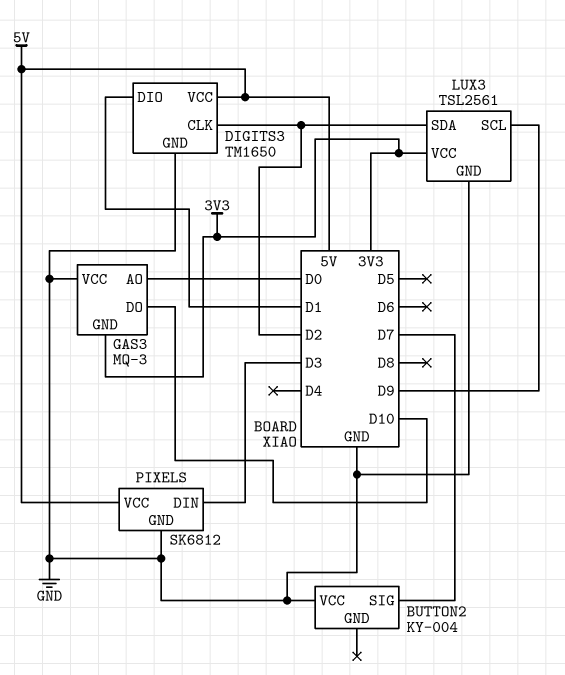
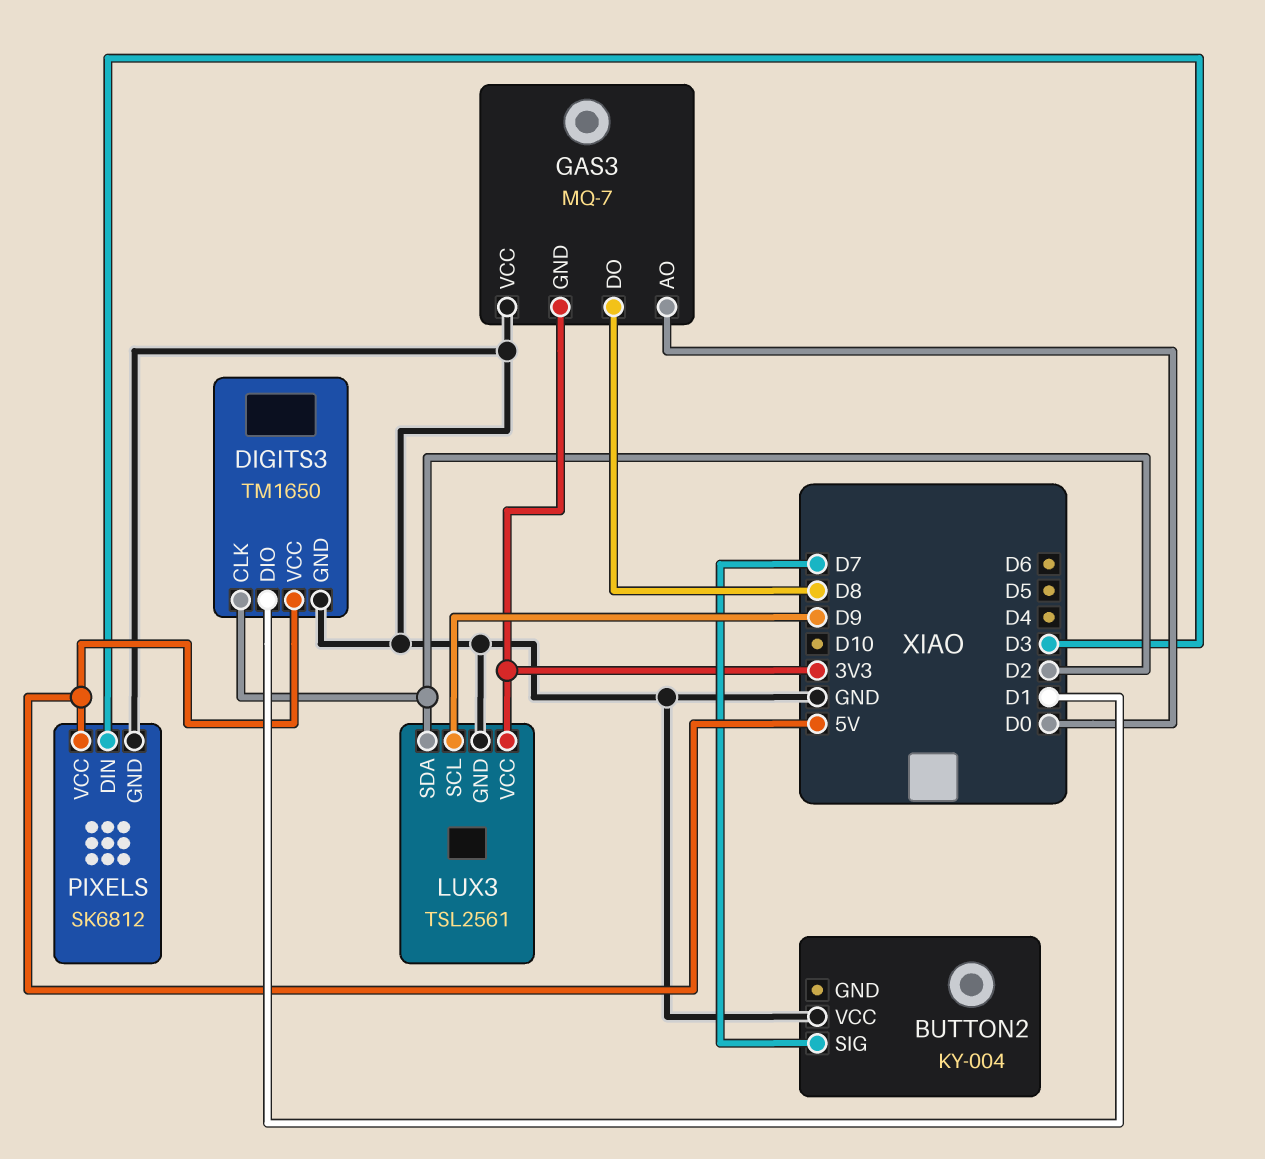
GAS3: MQ-3 -> MQ-7
GAS3 pin DO: D10 -> D8

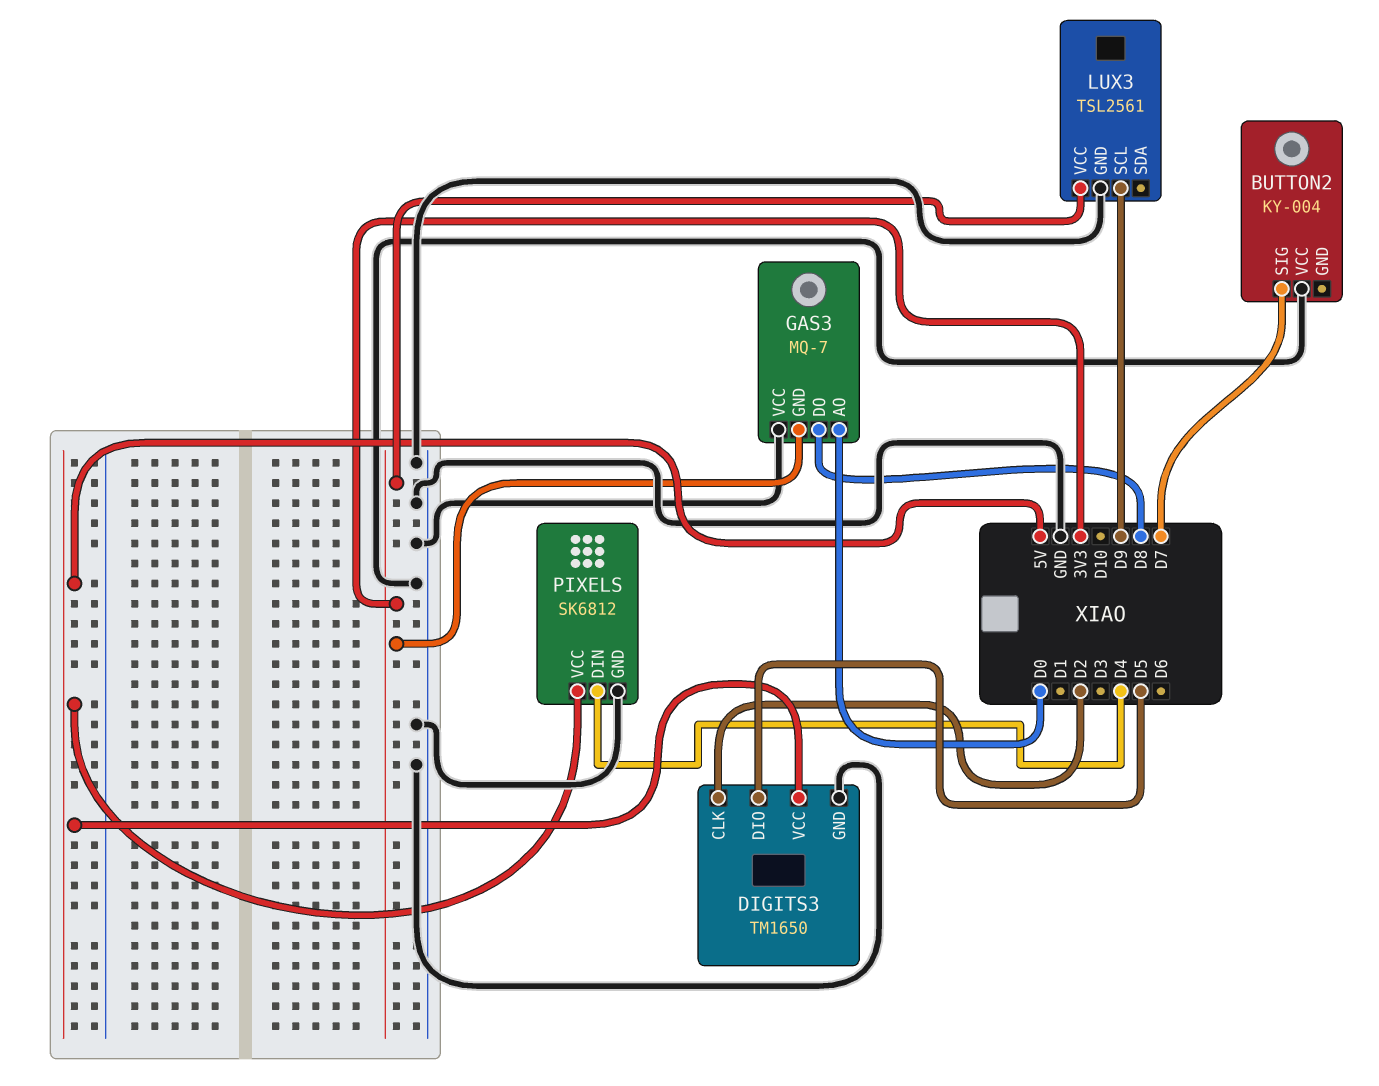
DIGITS3 pin DIO: D1 -> D5
LUX3 pin SDA: D2 -> none
PIXELS pin DIN: D3 -> D4

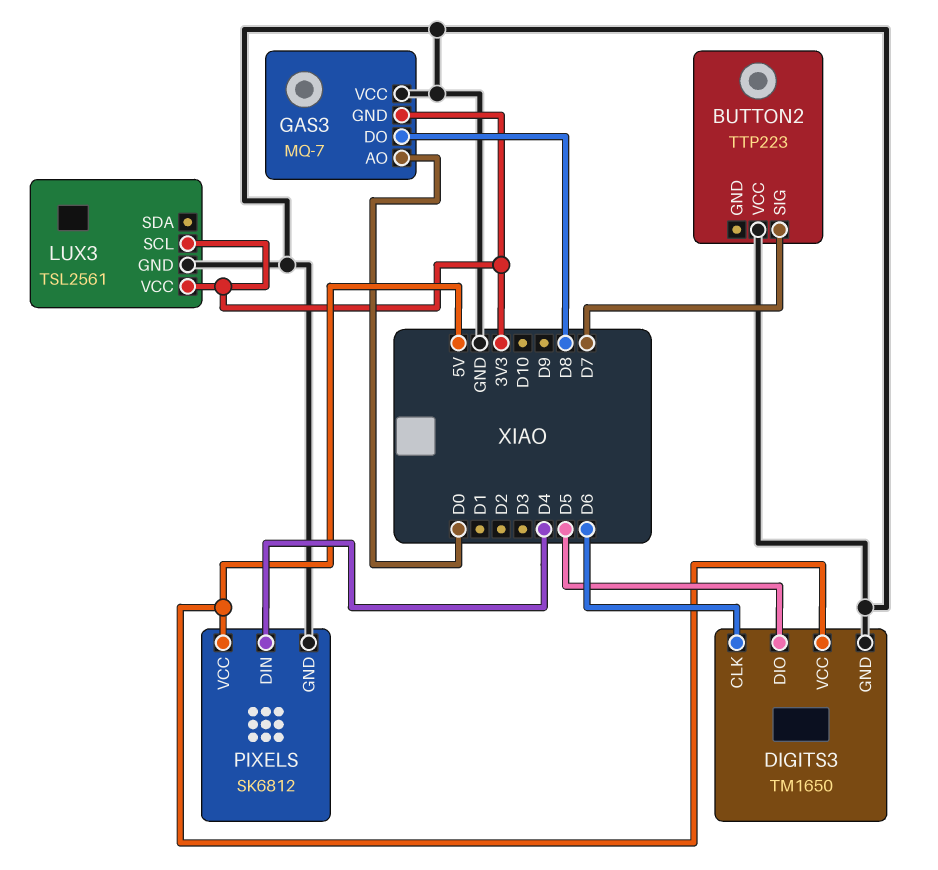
BUTTON2: KY-004 -> TTP223
DIGITS3 pin CLK: D2 -> D6
LUX3 pin SCL: D9 -> 3V3

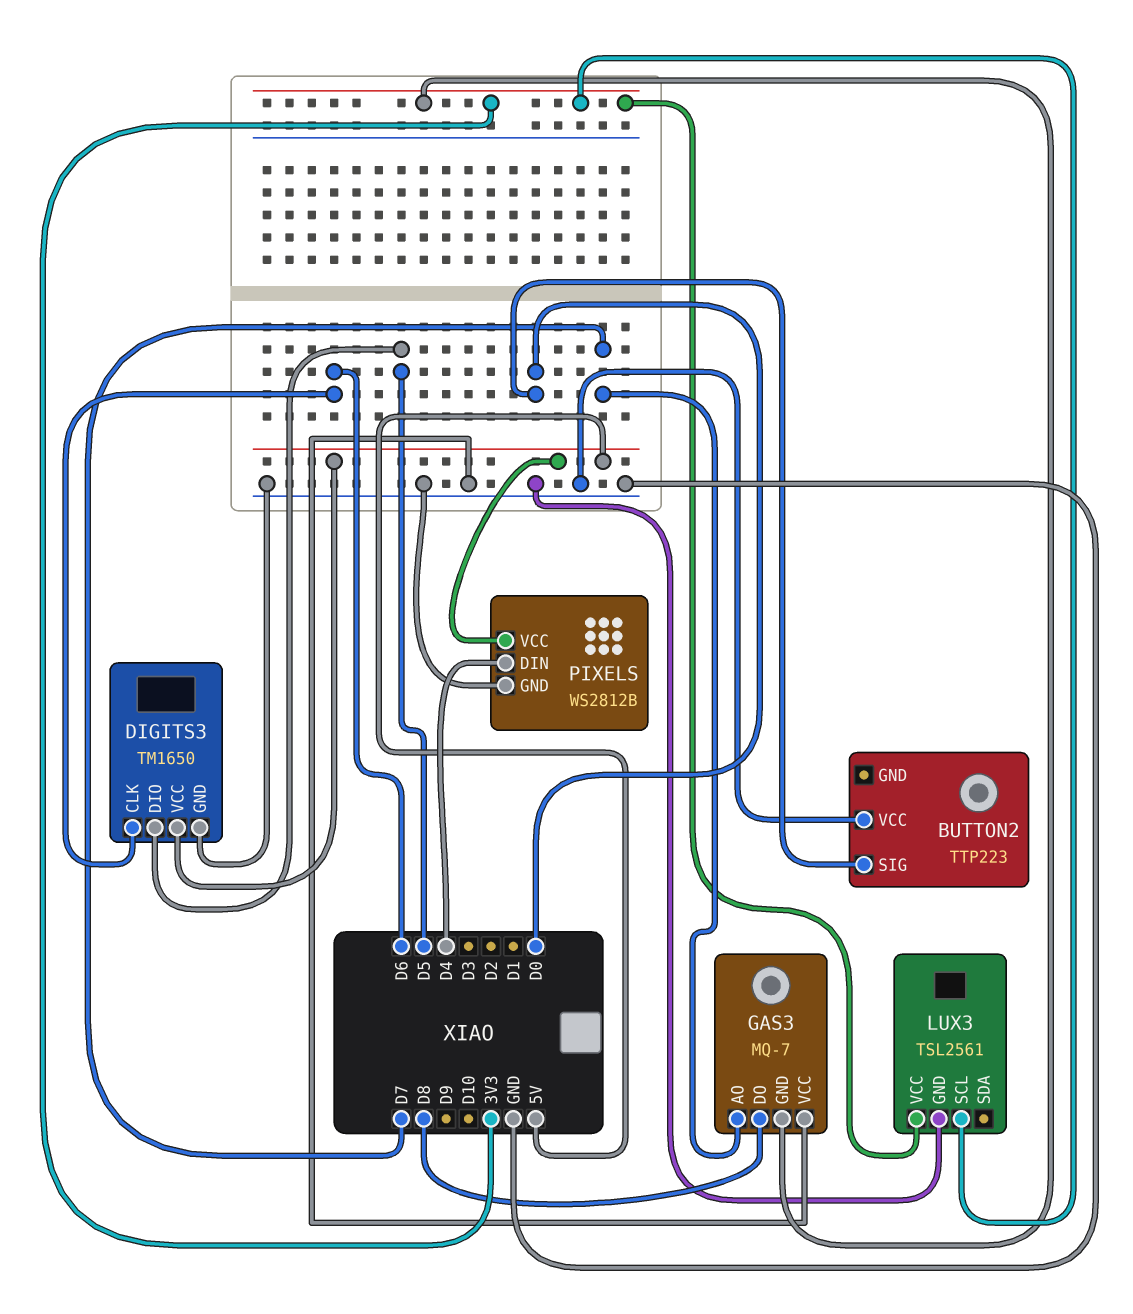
BUTTON2 pin SIG: D7 -> D0
GAS3 pin AO: D0 -> D7
PIXELS: SK6812 -> WS2812B

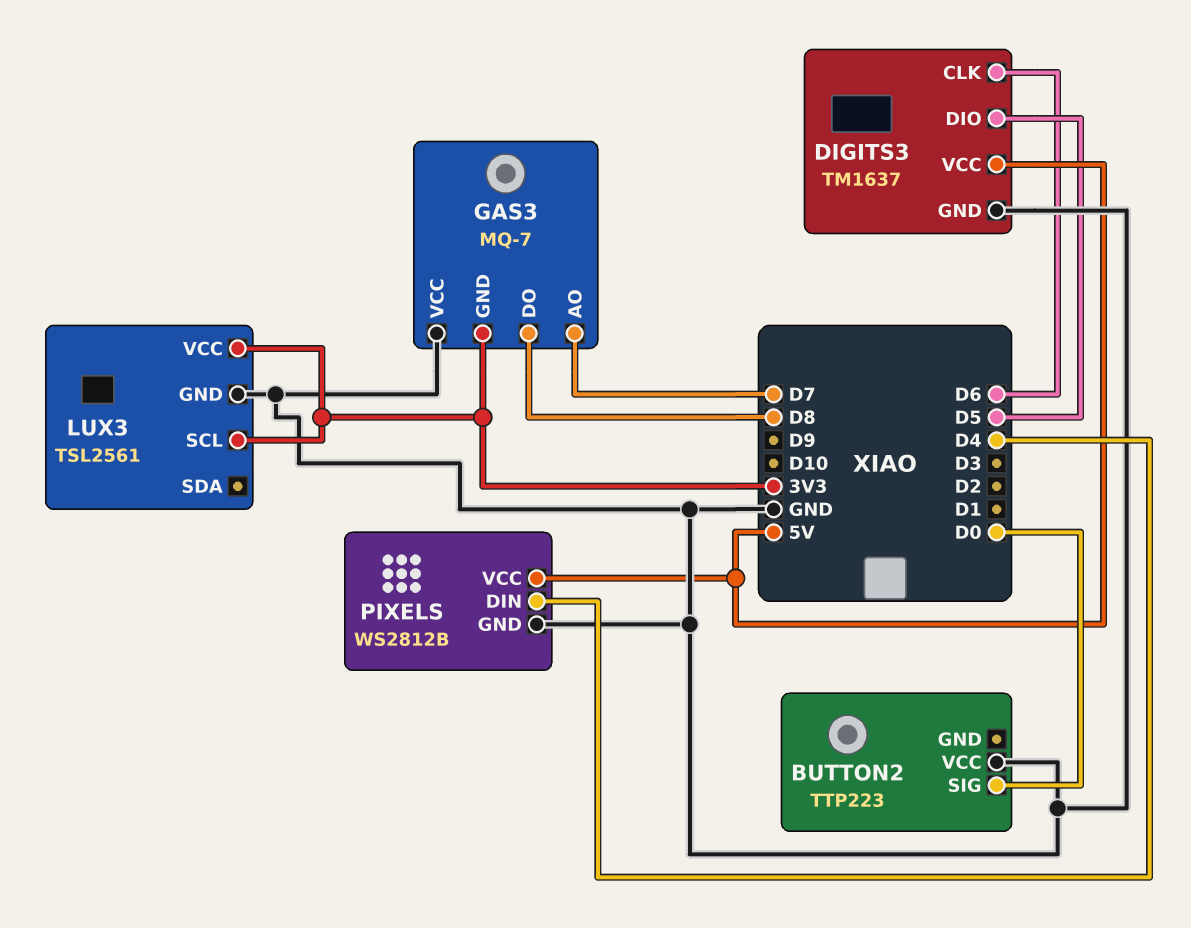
DIGITS3: TM1650 -> TM1637

